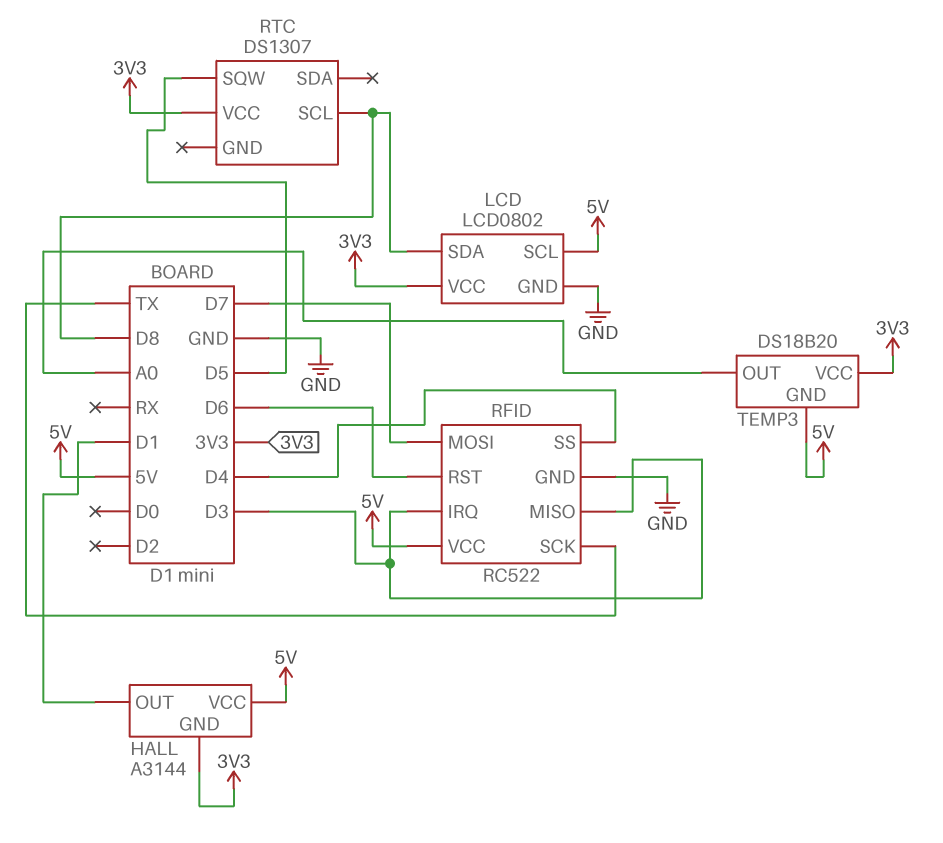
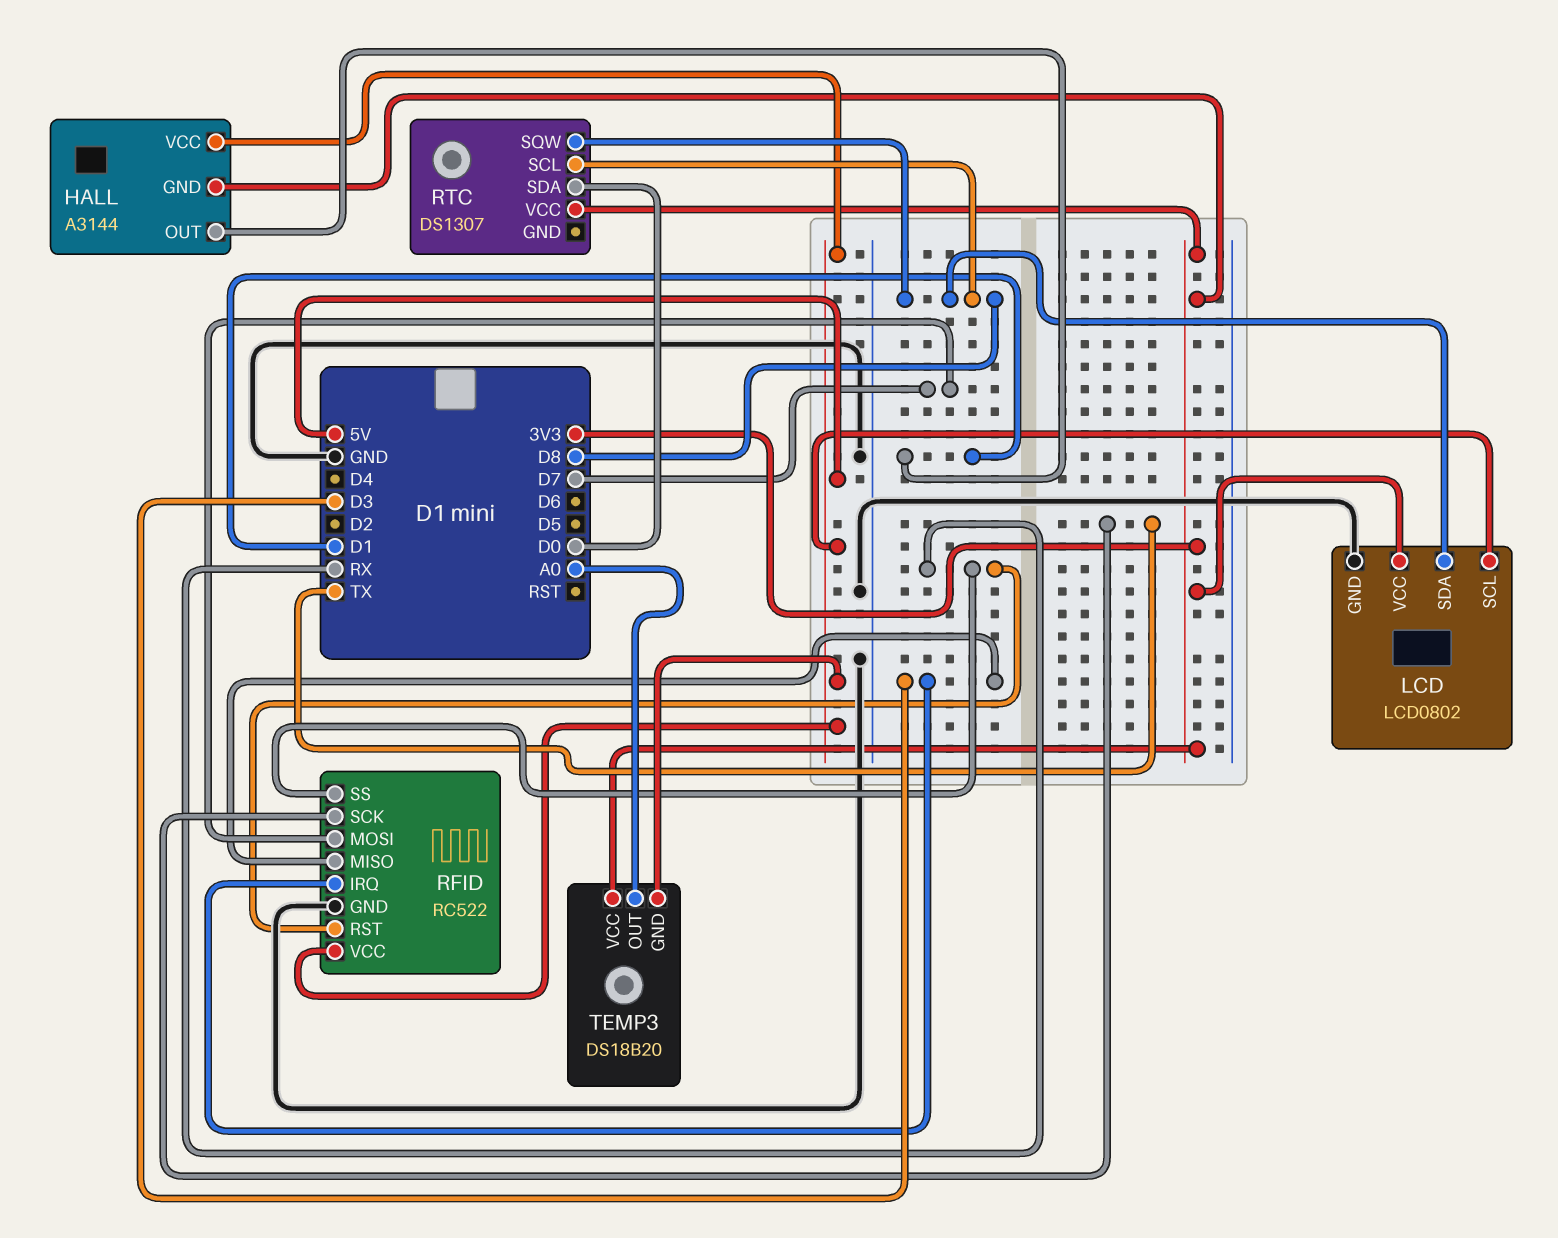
RFID pin RST: D6 -> RX
RFID pin SS: D4 -> RX
RTC pin SDA: none -> D0
RTC pin SQW: D5 -> D8

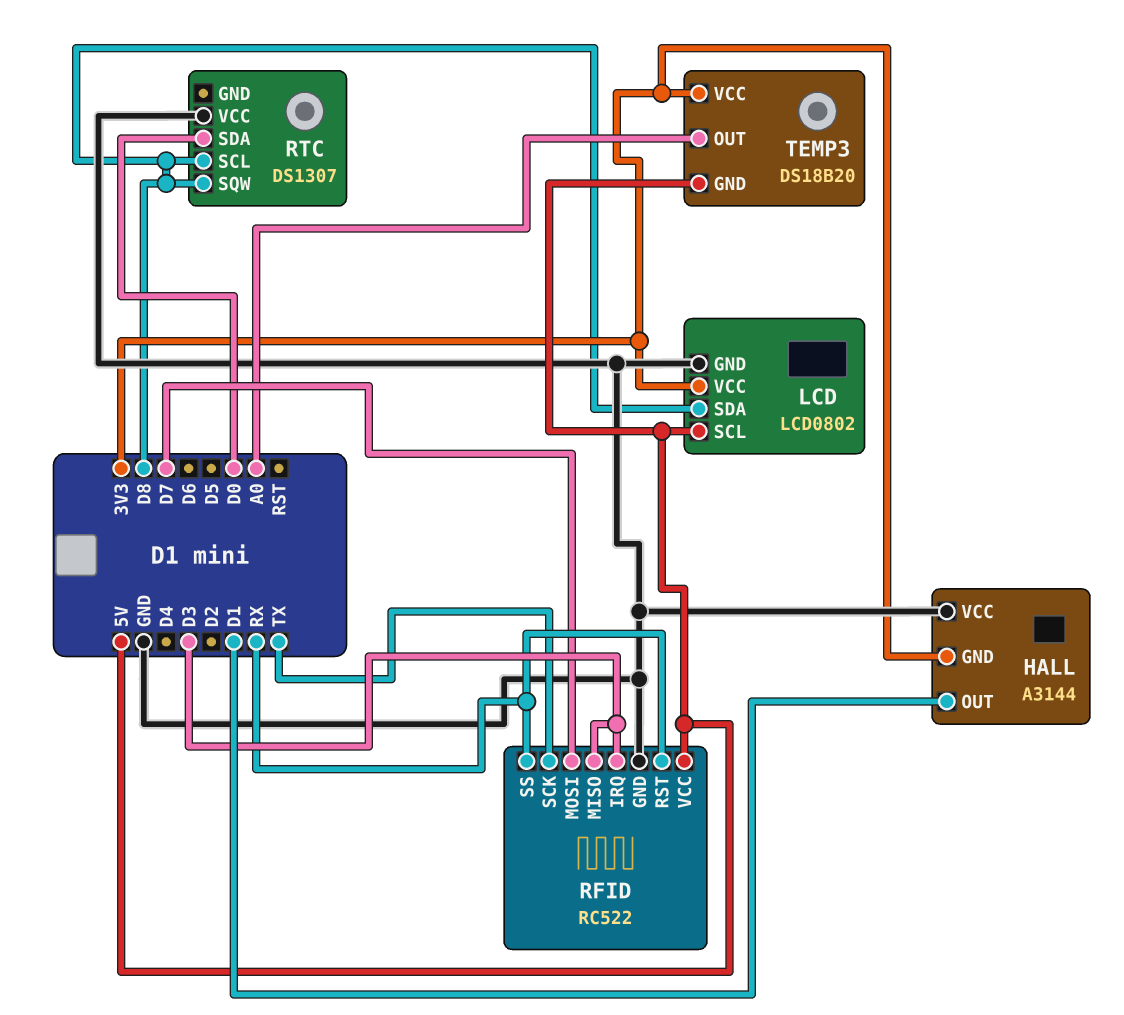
HALL pin VCC: 5V -> GND
RTC pin VCC: 3V3 -> GND

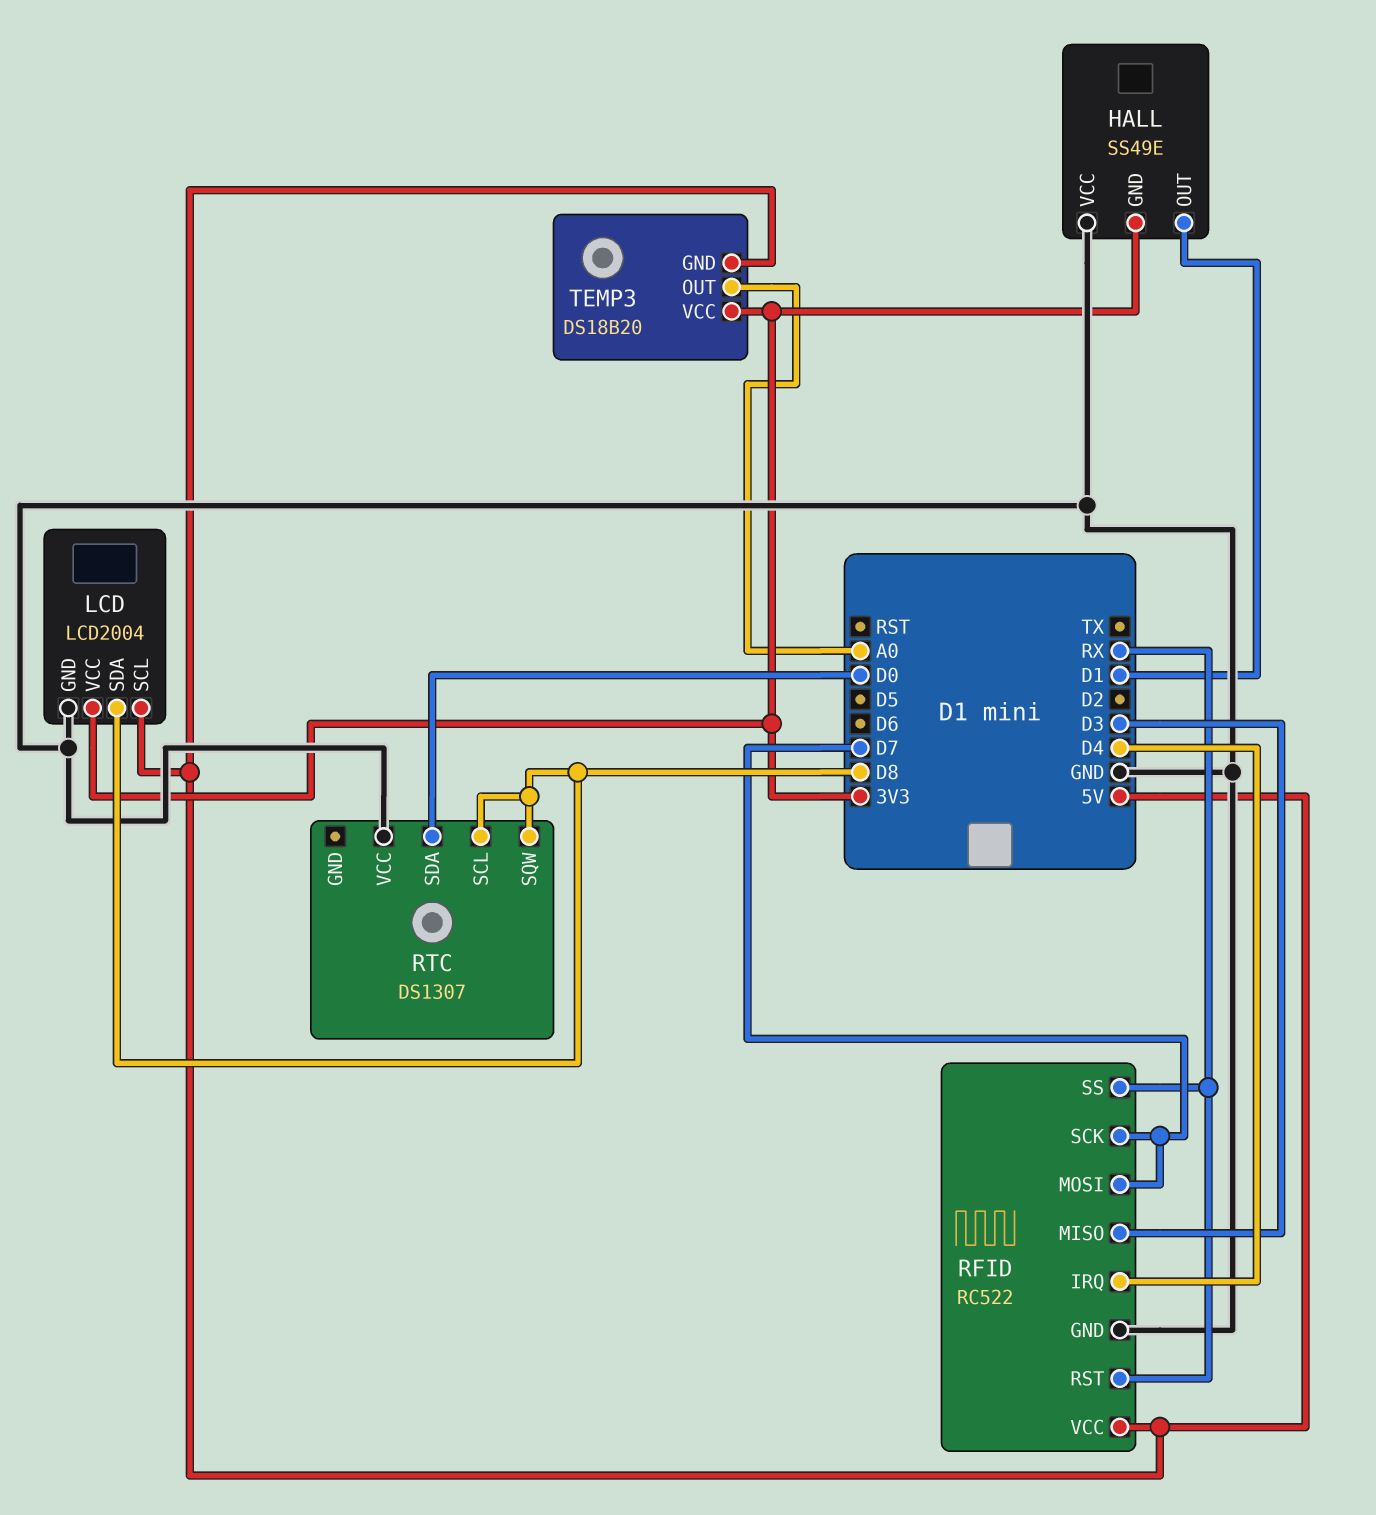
HALL: A3144 -> SS49E
LCD: LCD0802 -> LCD2004
RFID pin IRQ: D3 -> D4
RFID pin SCK: TX -> D7

